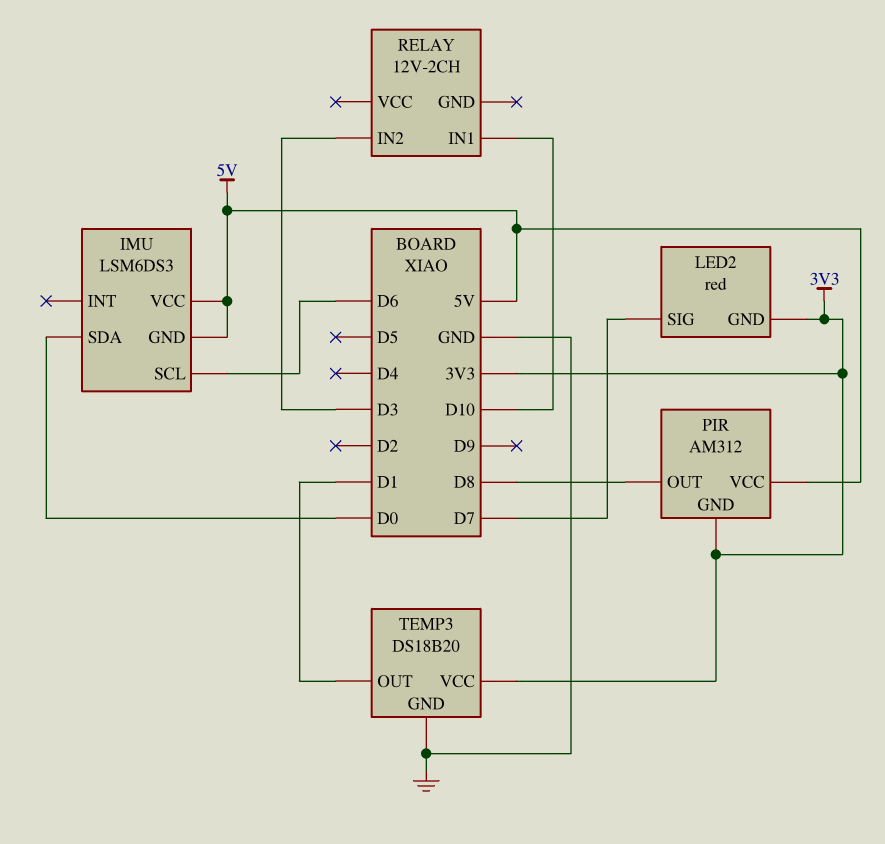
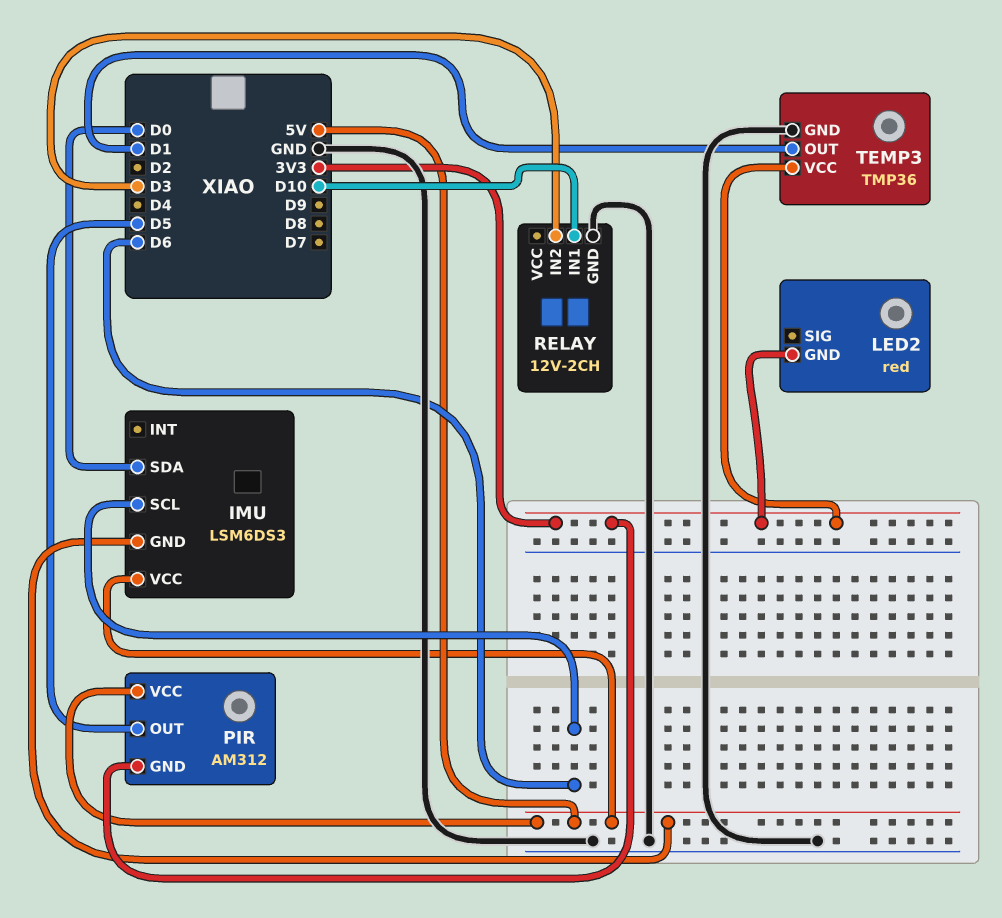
LED2 pin SIG: D7 -> none
PIR pin OUT: D8 -> D5
RELAY pin GND: none -> GND
TEMP3: DS18B20 -> TMP36

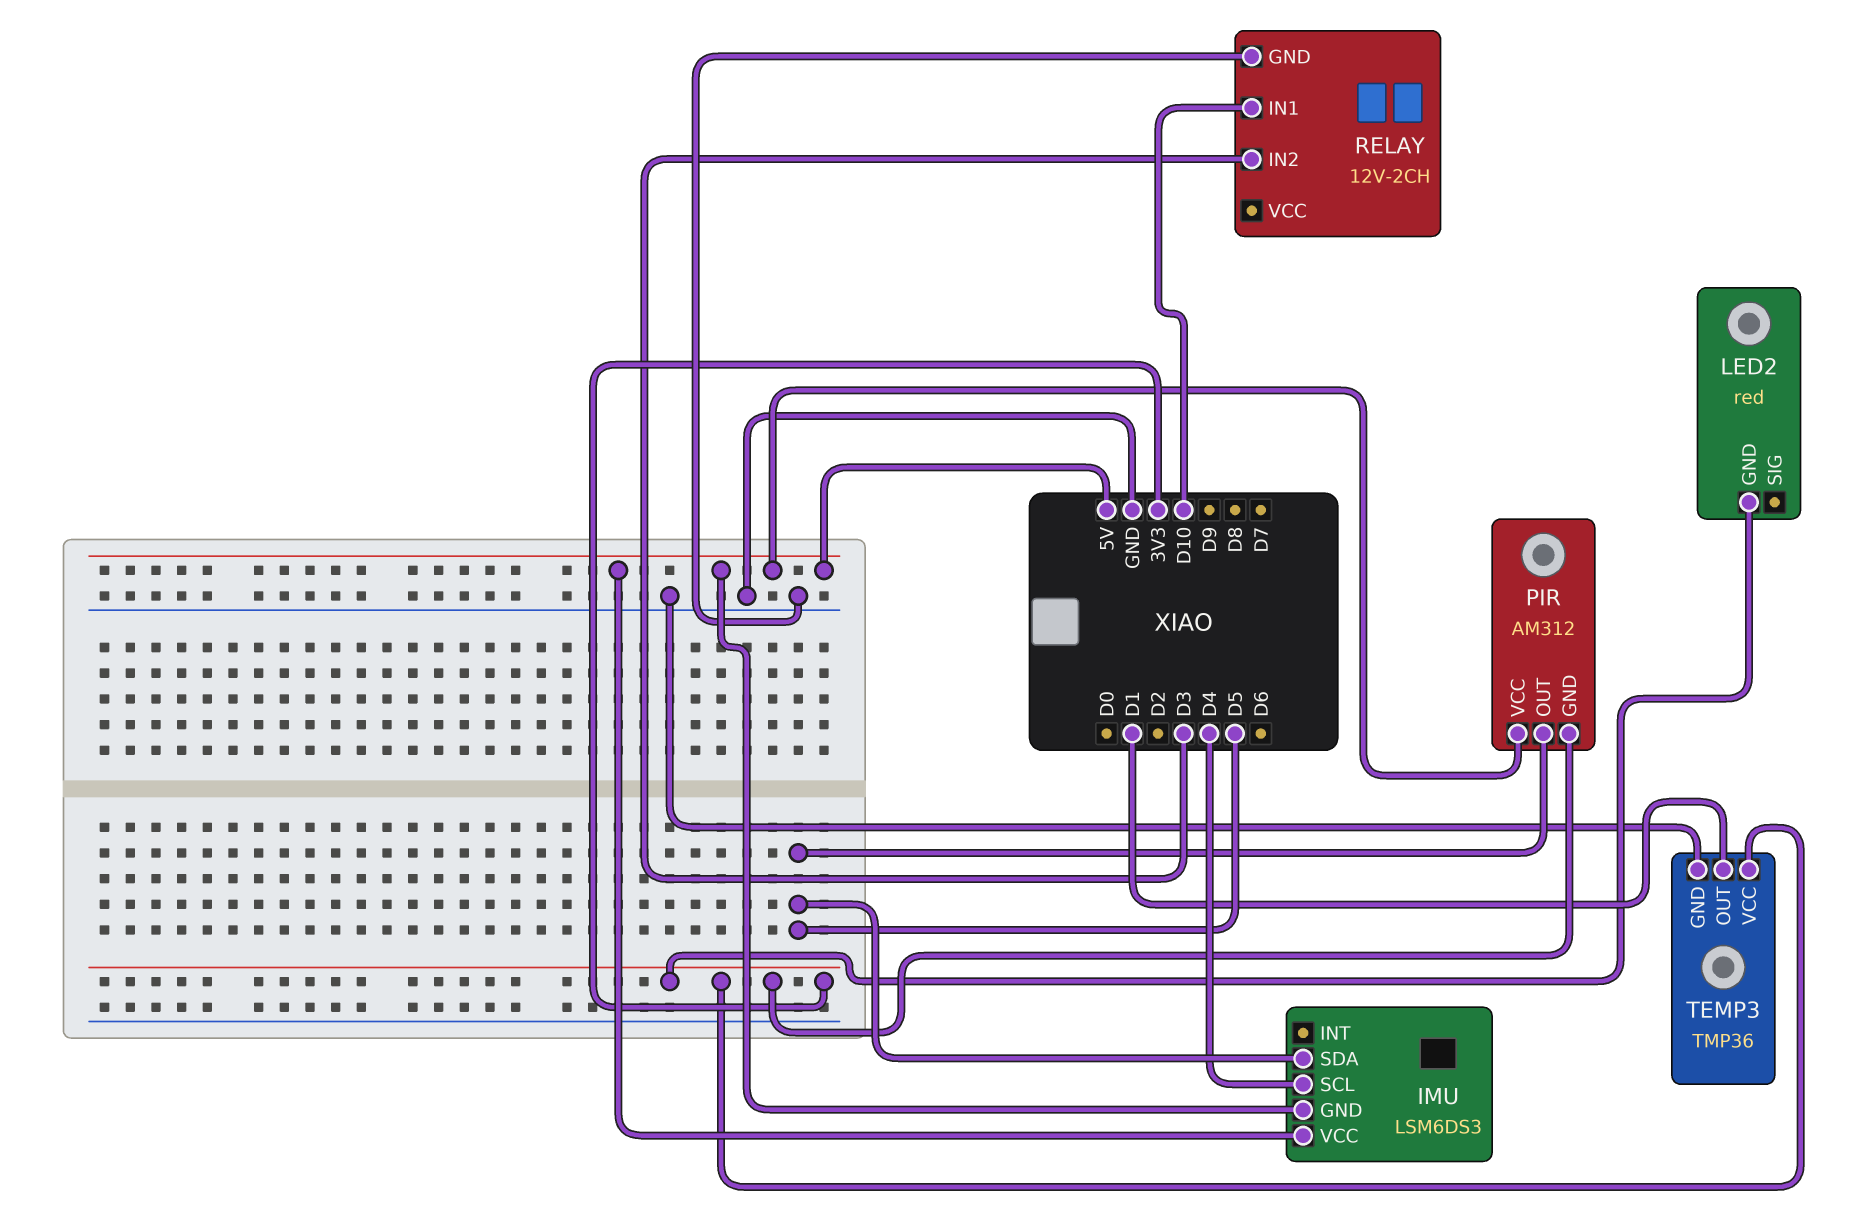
IMU pin SCL: D6 -> D4
IMU pin SDA: D0 -> D5

